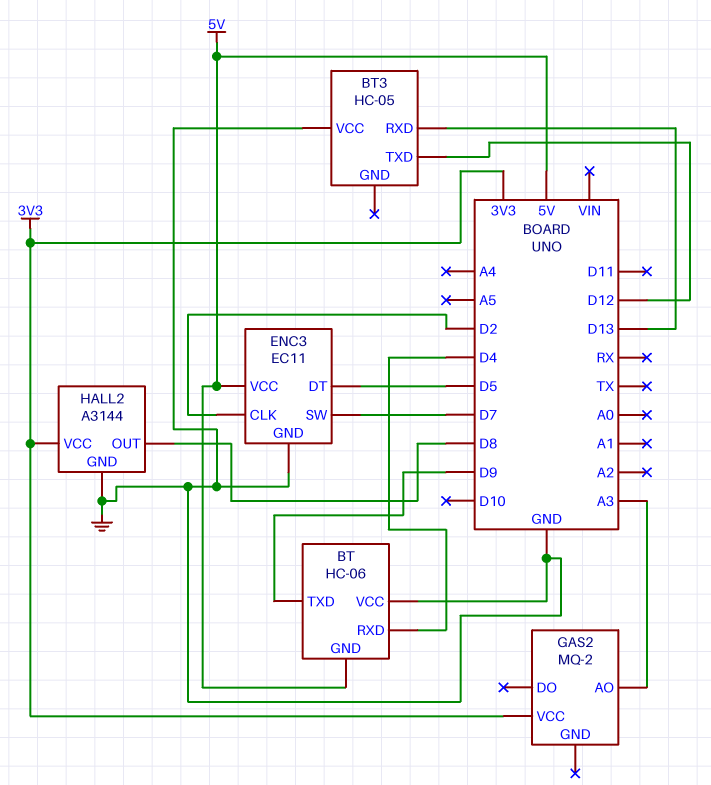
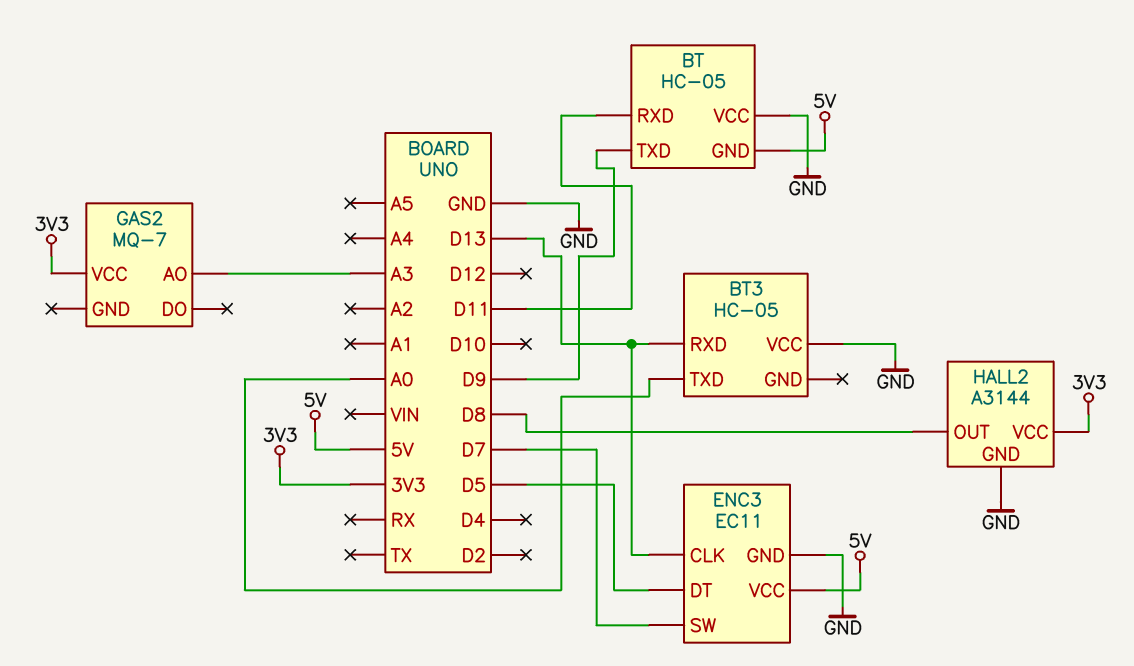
BT: HC-06 -> HC-05
BT pin RXD: D4 -> D11
BT3 pin TXD: D12 -> A0
ENC3 pin CLK: D2 -> D13
GAS2: MQ-2 -> MQ-7

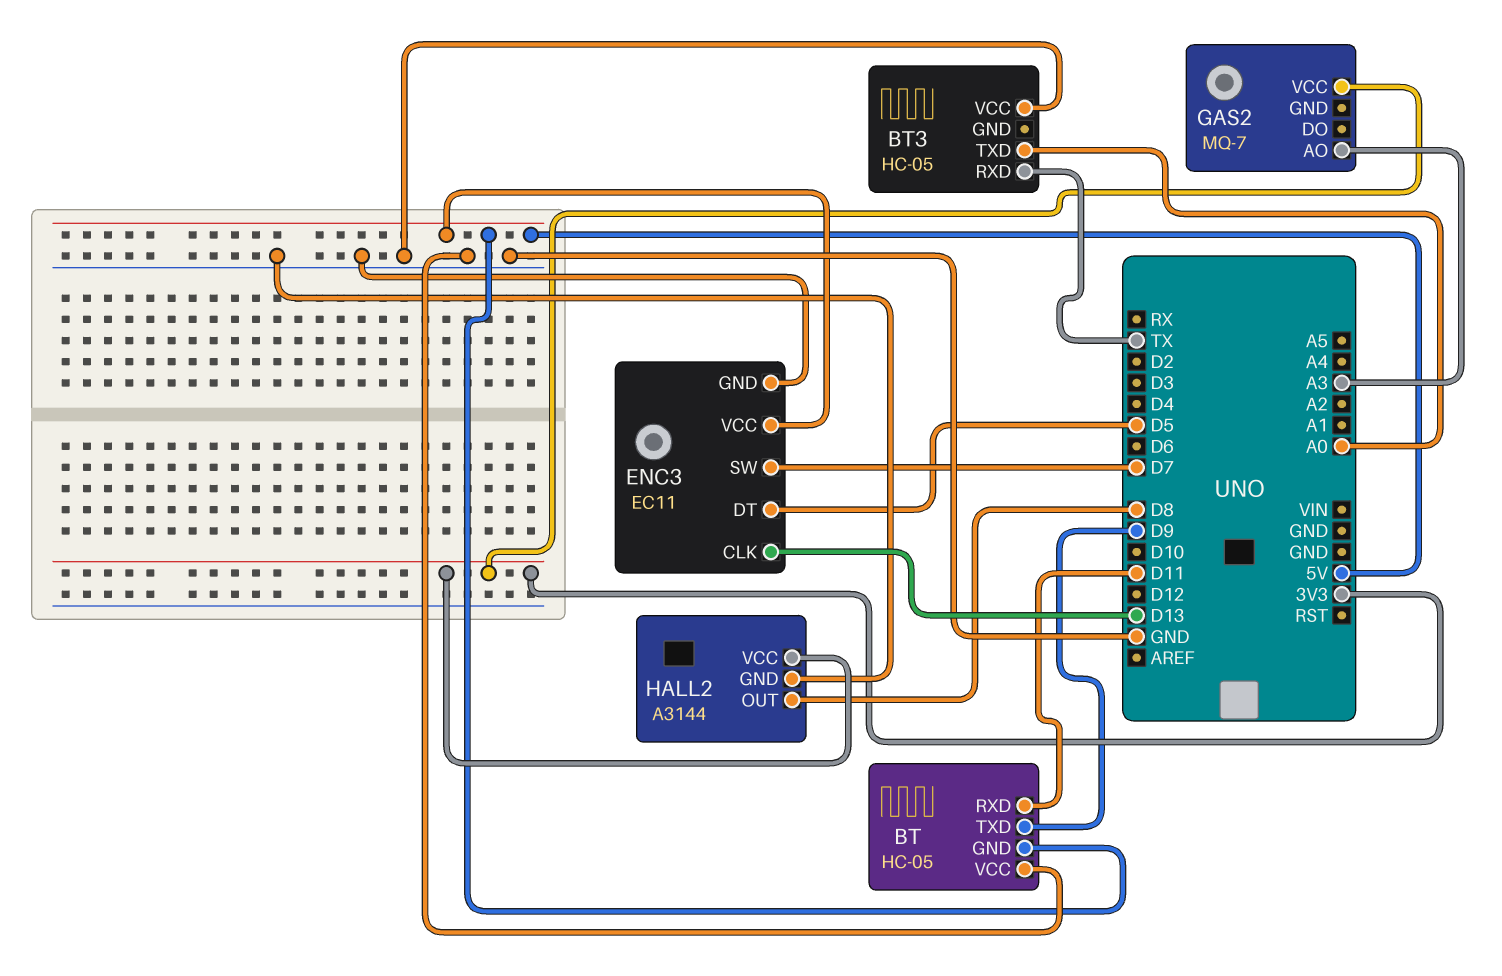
BT3 pin RXD: D13 -> TX

